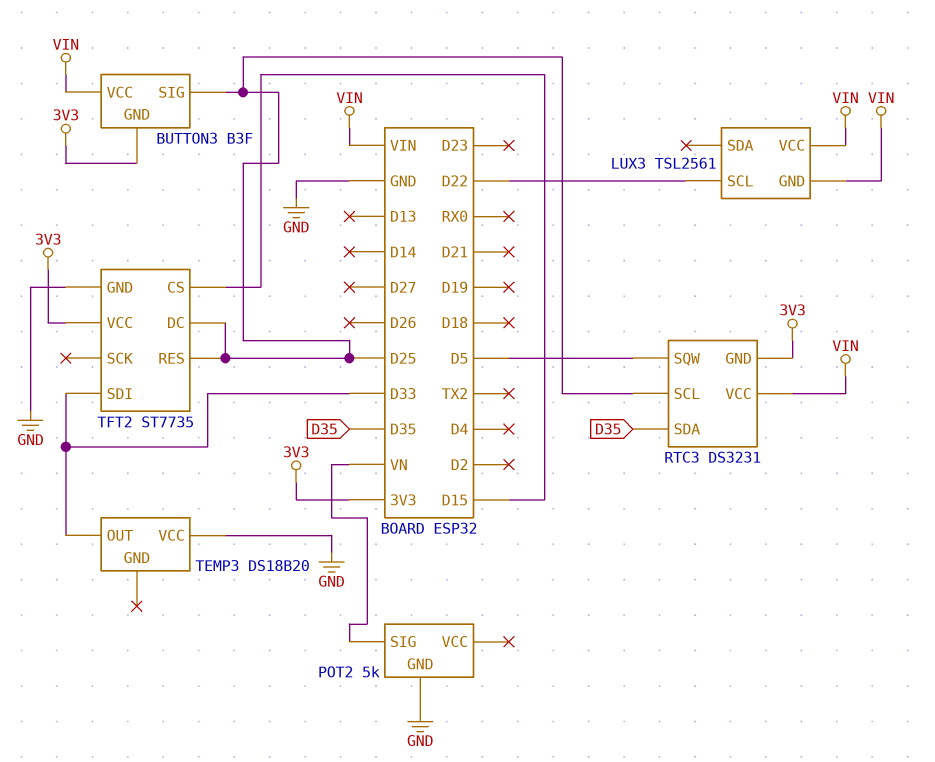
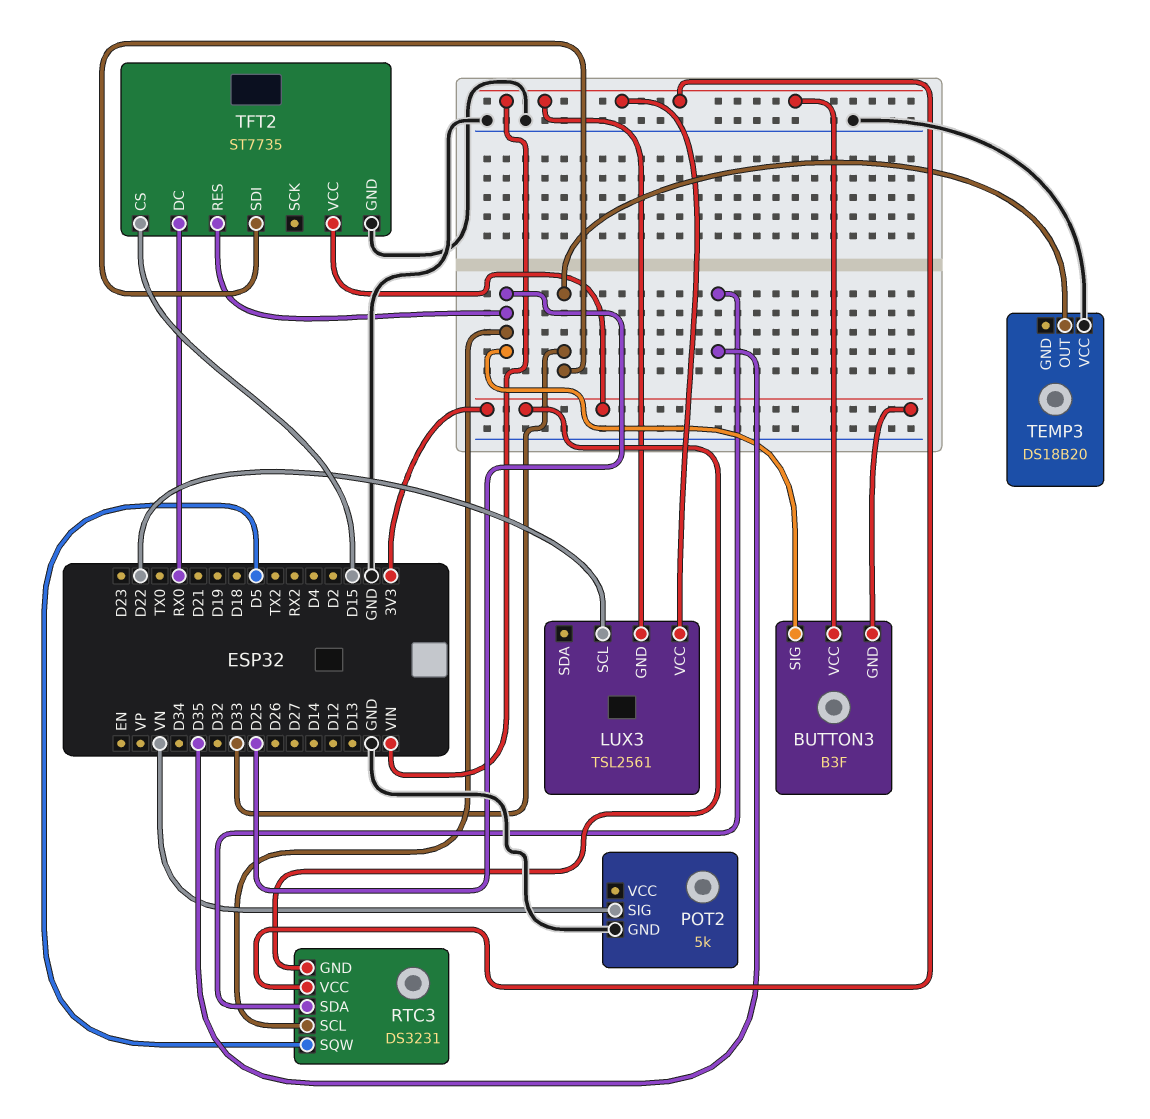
TFT2 pin DC: D25 -> RX0

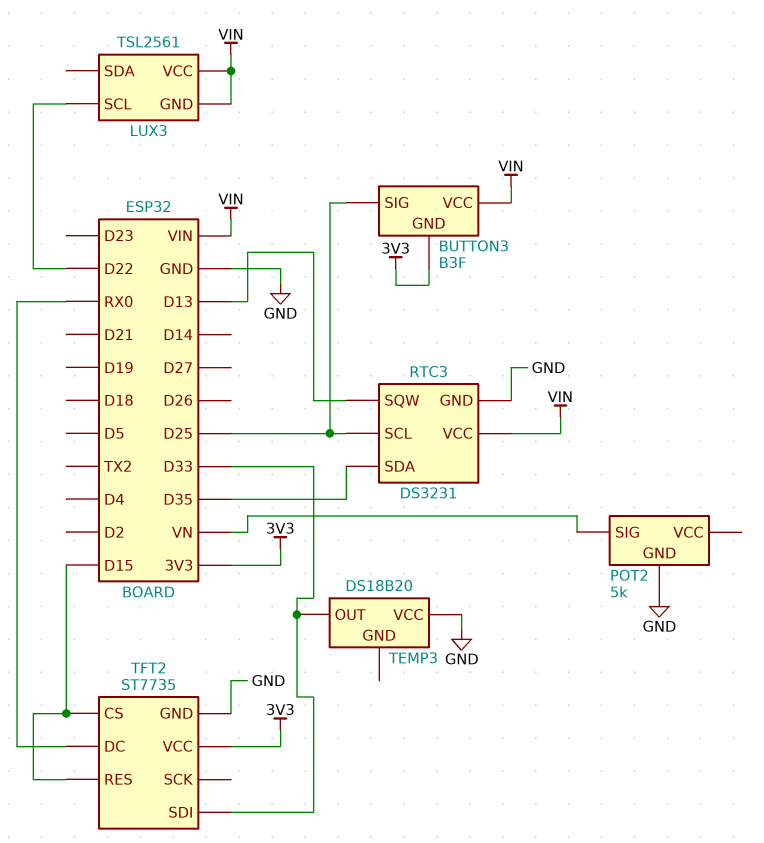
RTC3 pin GND: 3V3 -> GND
RTC3 pin SQW: D5 -> D13
TFT2 pin RES: D25 -> D15

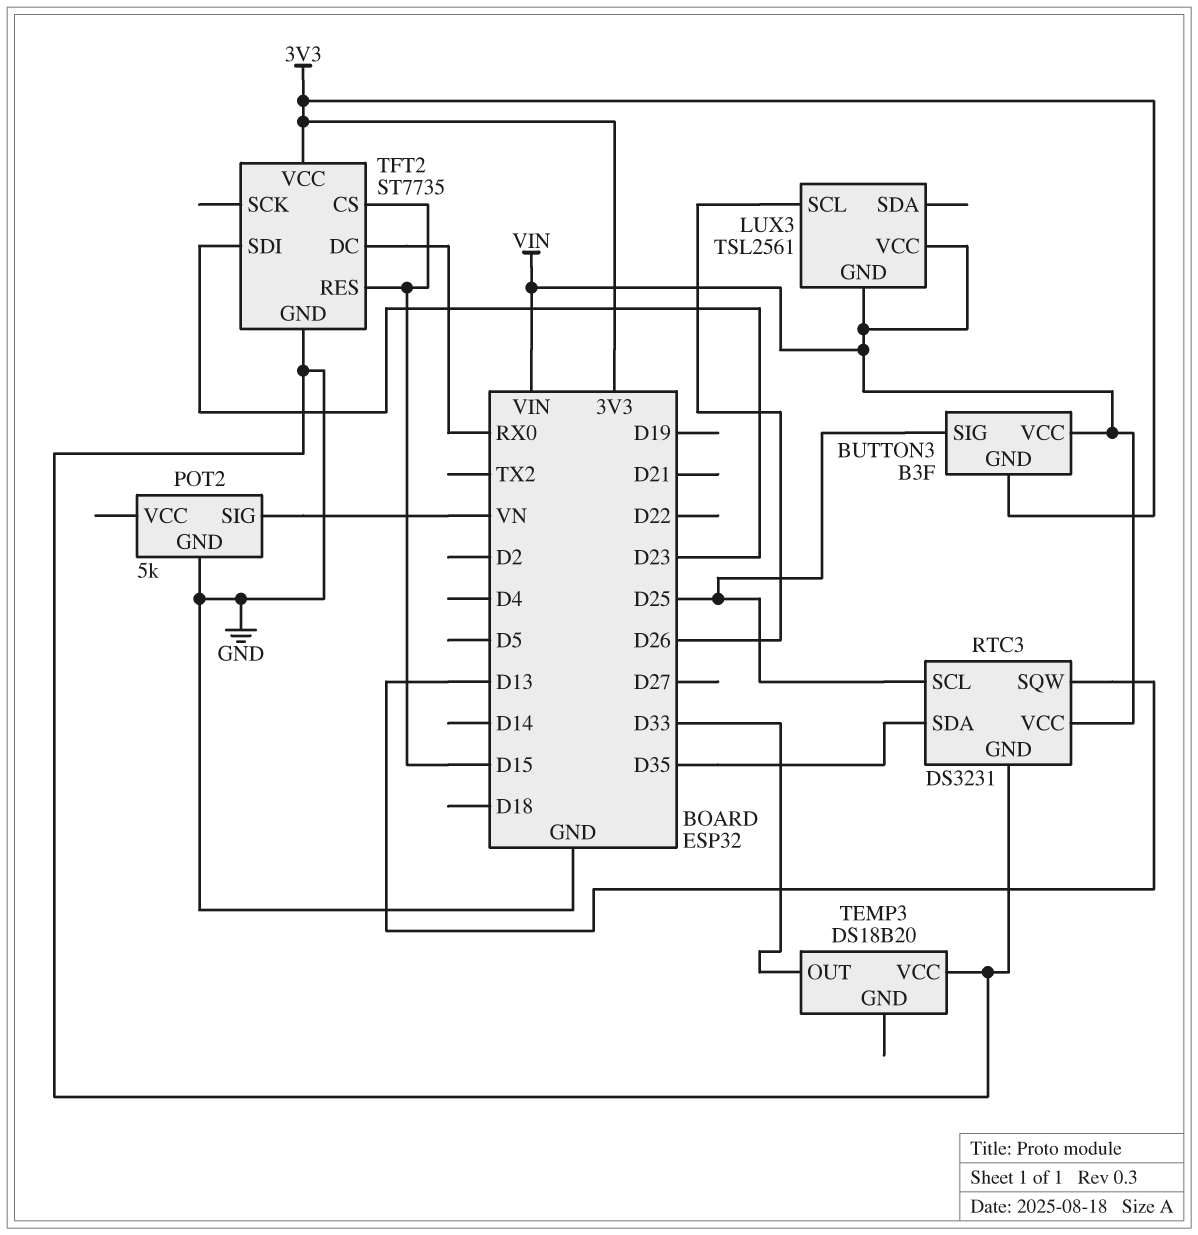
LUX3 pin SCL: D22 -> D26
TFT2 pin SDI: D33 -> D23

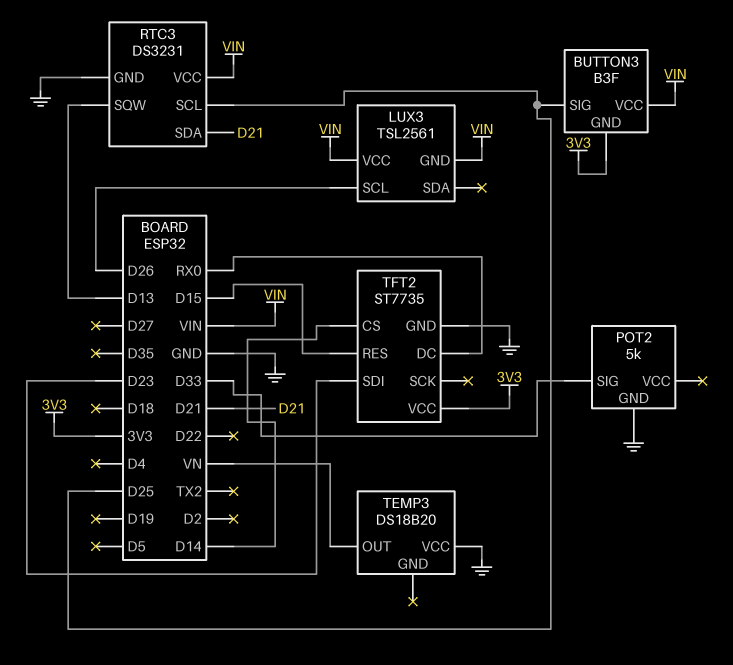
POT2 pin SIG: VN -> D33
RTC3 pin SDA: D35 -> D21
TEMP3 pin OUT: D33 -> VN
TFT2 pin CS: D15 -> D14

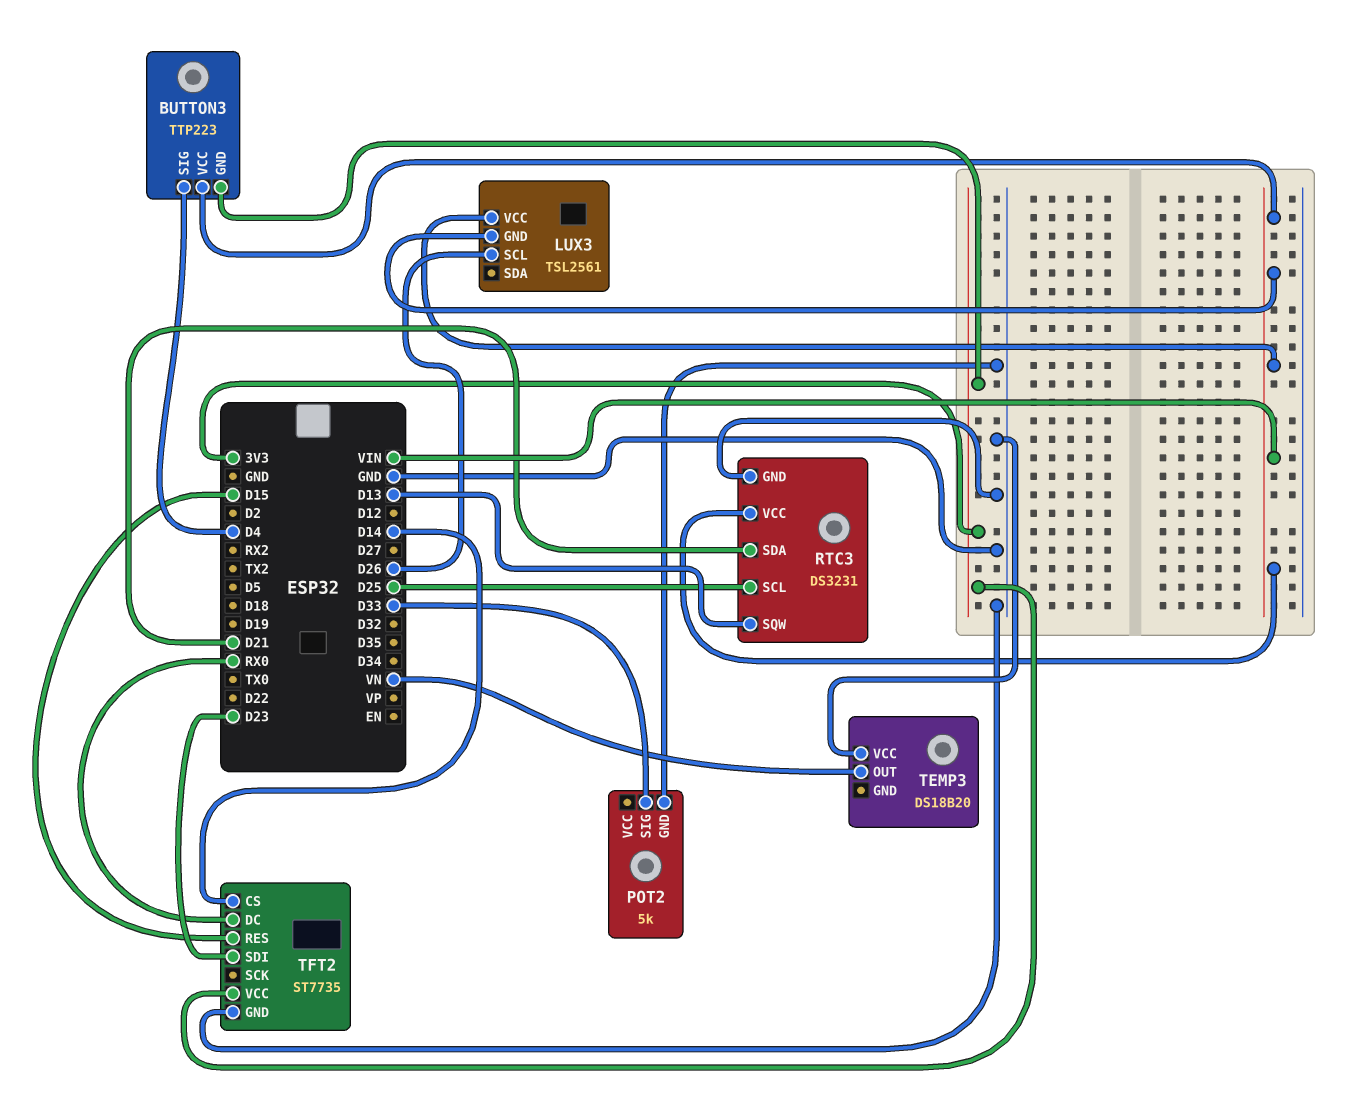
BUTTON3: B3F -> TTP223
BUTTON3 pin SIG: D25 -> D4

